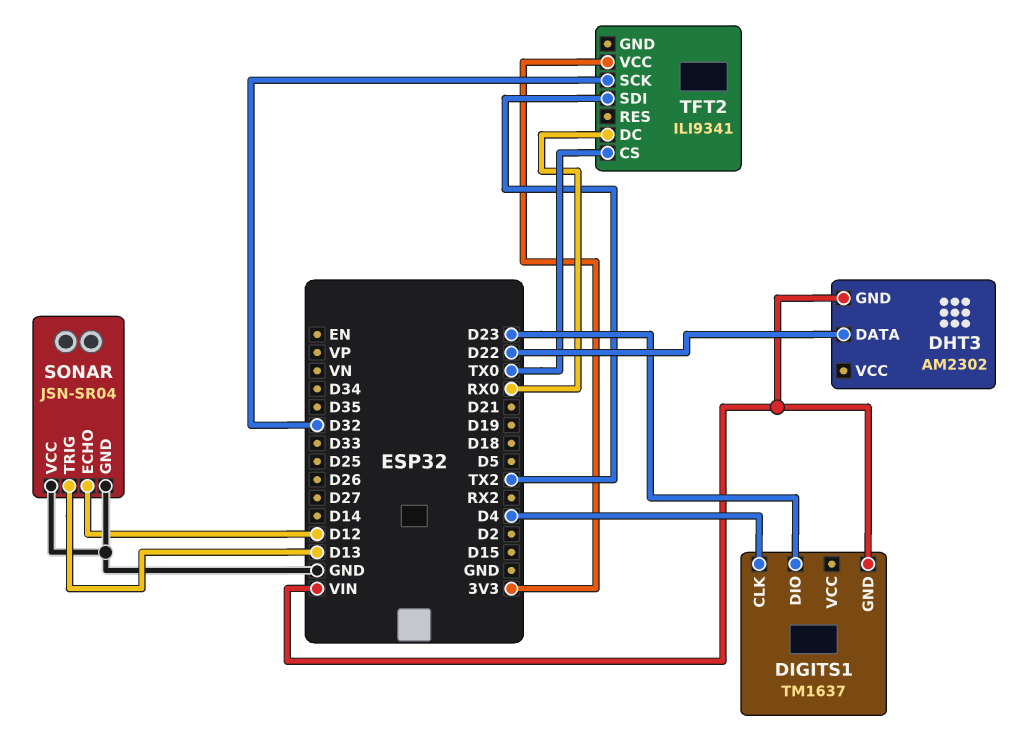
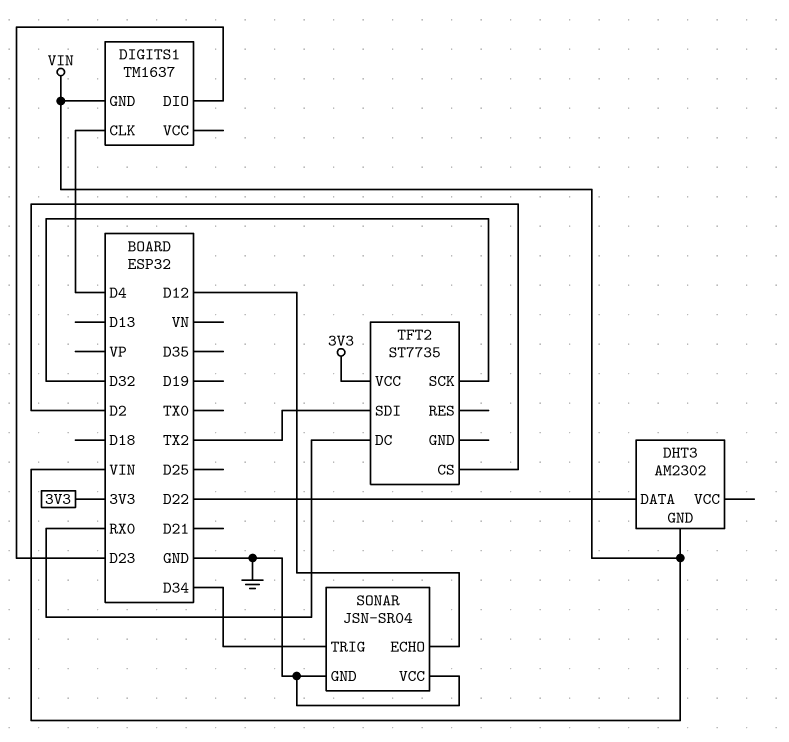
SONAR pin TRIG: D13 -> D34
TFT2: ILI9341 -> ST7735
TFT2 pin CS: TX0 -> D2

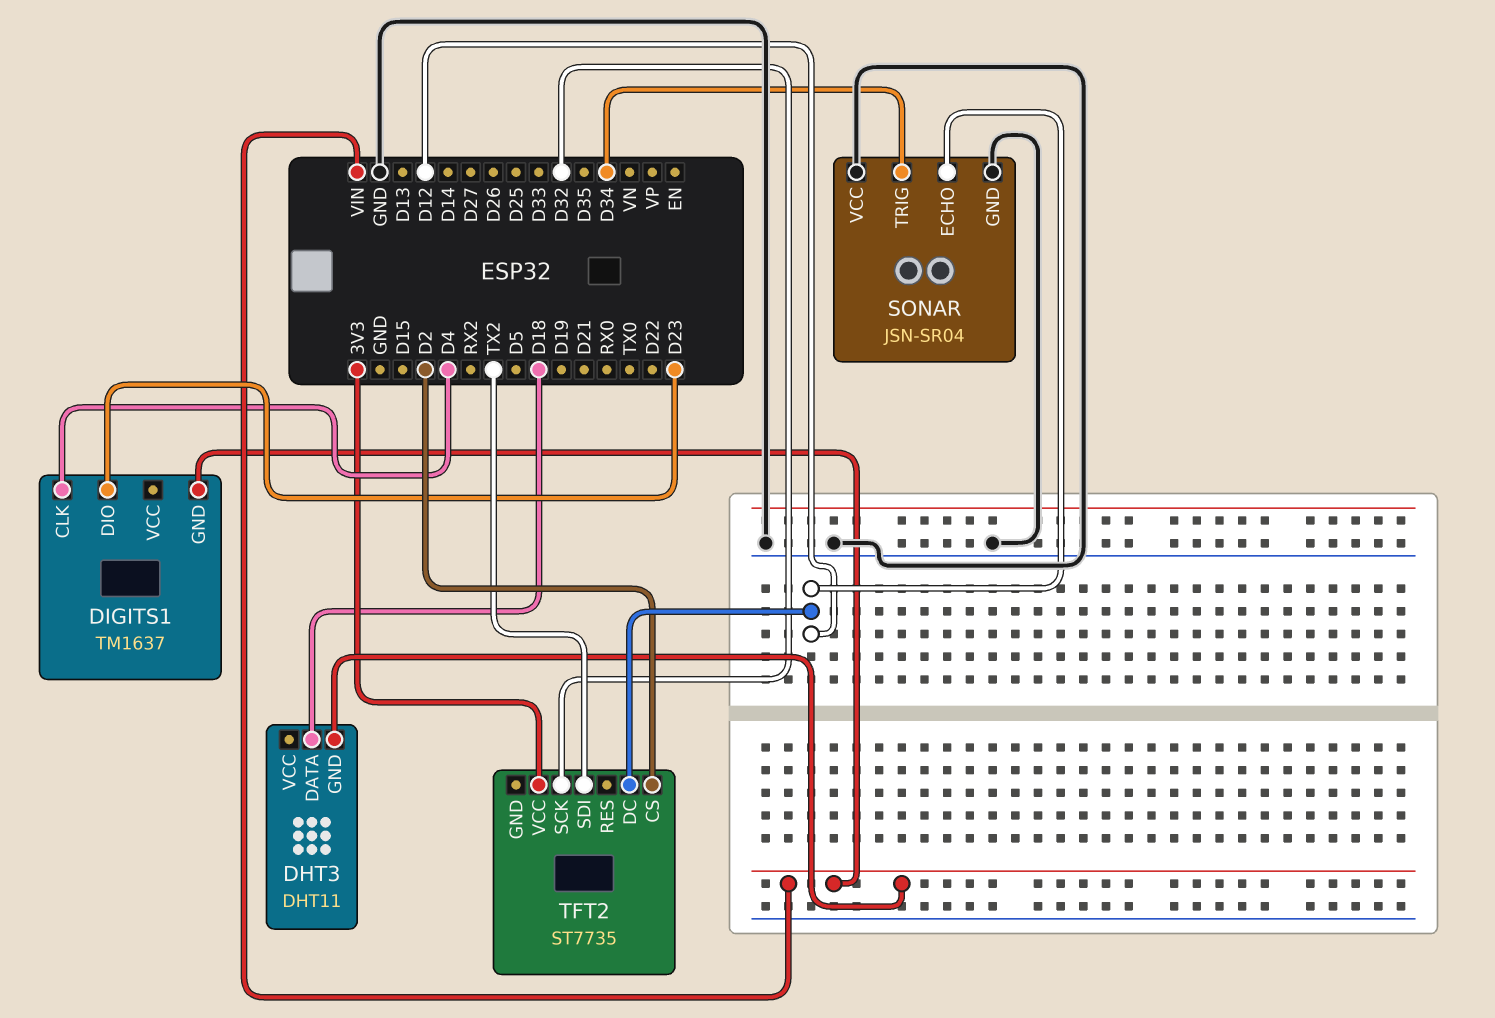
DHT3: AM2302 -> DHT11
DHT3 pin DATA: D22 -> D18
TFT2 pin DC: RX0 -> D12

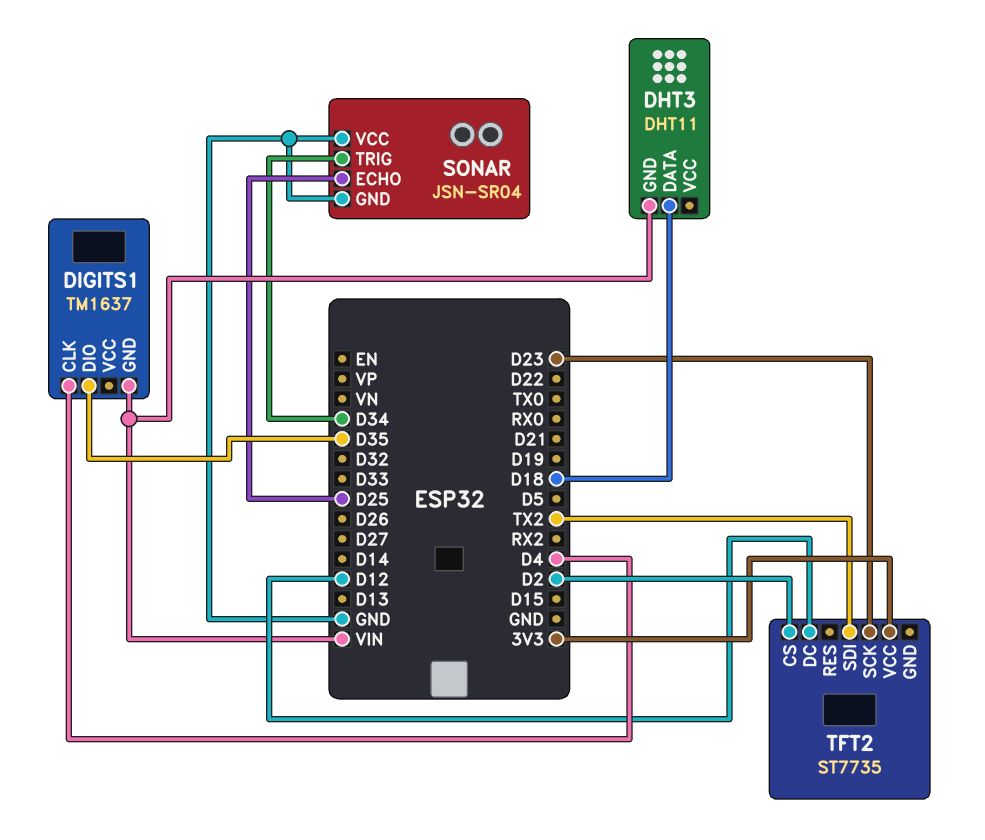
DIGITS1 pin DIO: D23 -> D35
SONAR pin ECHO: D12 -> D25
TFT2 pin SCK: D32 -> D23

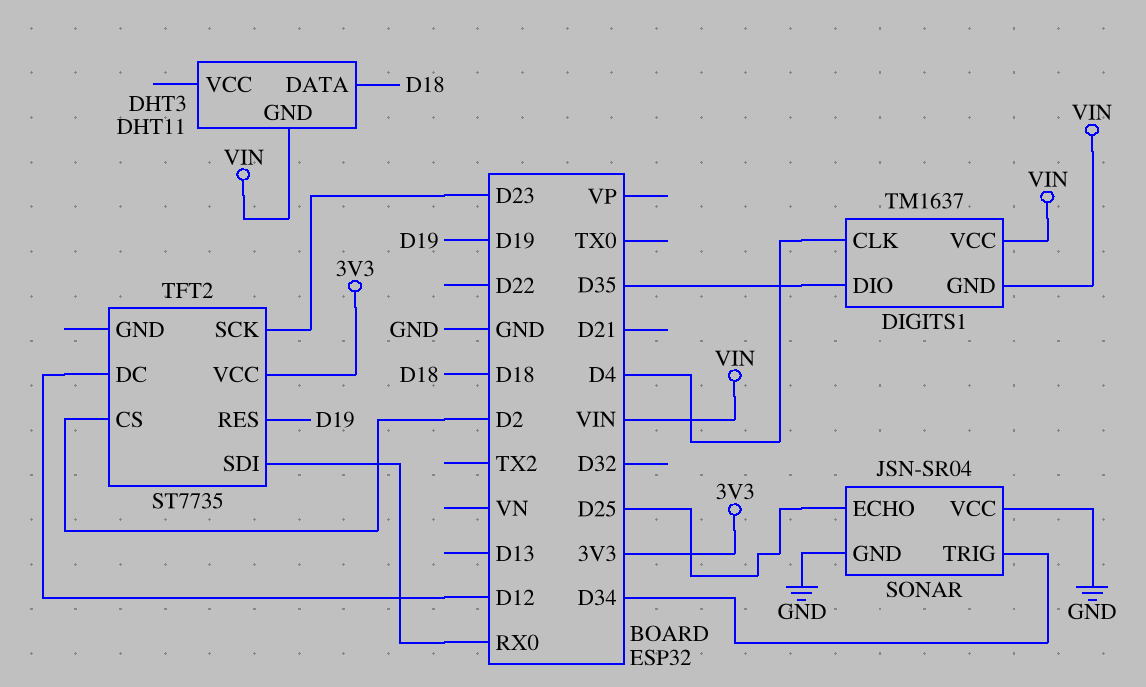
DIGITS1 pin VCC: none -> VIN
TFT2 pin RES: none -> D19
TFT2 pin SDI: TX2 -> RX0

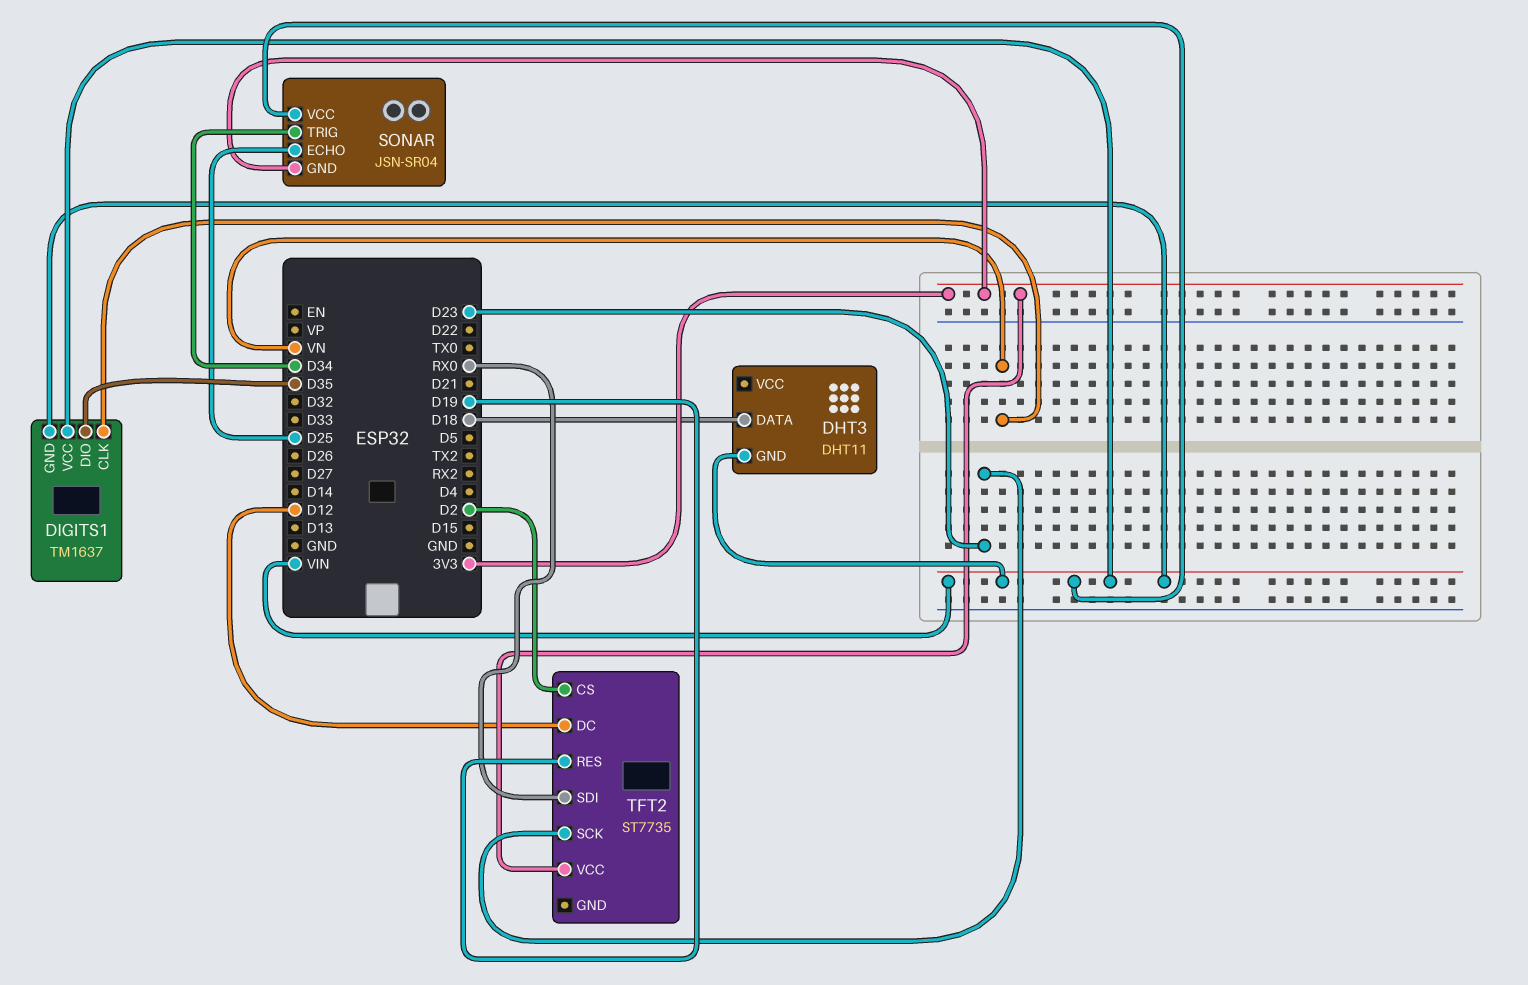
DIGITS1 pin CLK: D4 -> VN
SONAR pin GND: GND -> 3V3
SONAR pin VCC: GND -> VIN

